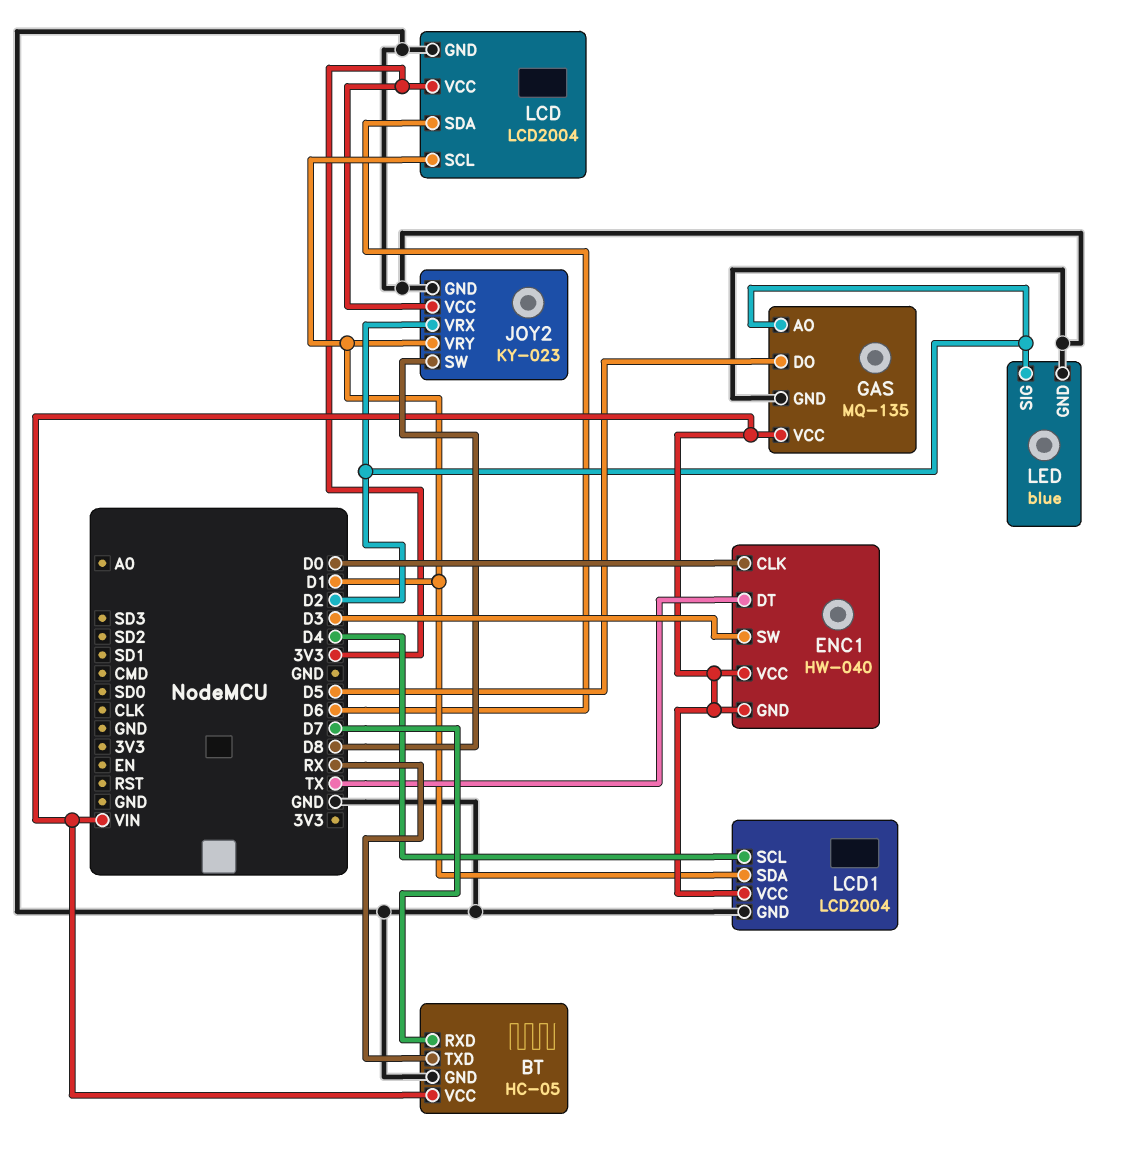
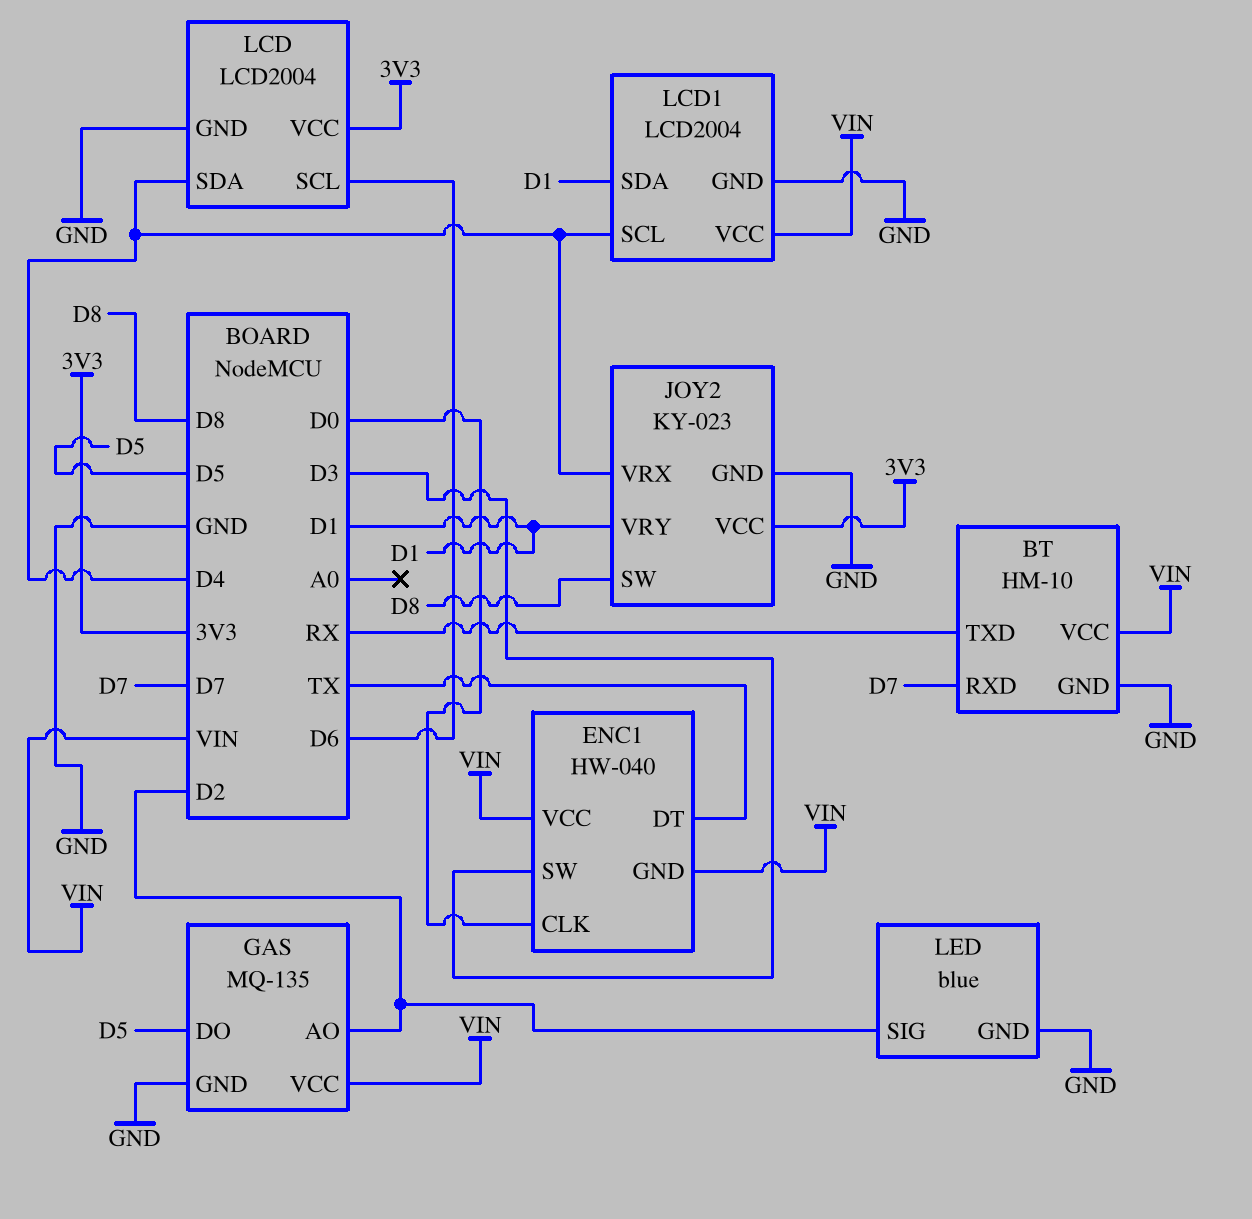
BT: HC-05 -> HM-10
JOY2 pin VRX: D2 -> D4
LCD pin SCL: D1 -> D6
LCD pin SDA: D6 -> D4

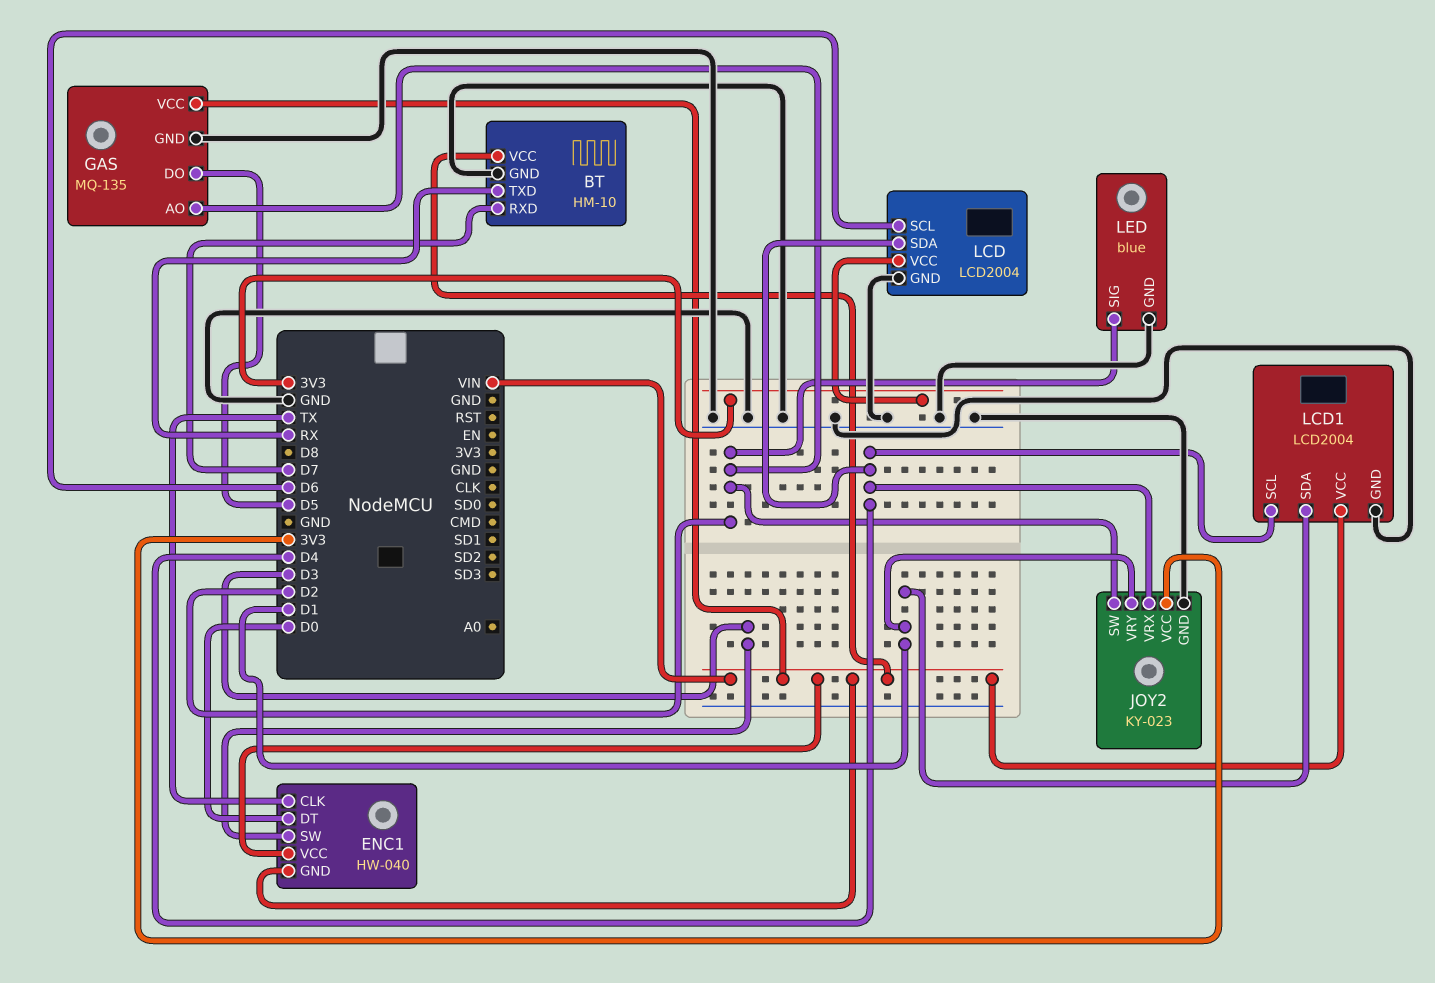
ENC1 pin CLK: D0 -> TX
ENC1 pin DT: TX -> D0
JOY2 pin SW: D8 -> D2

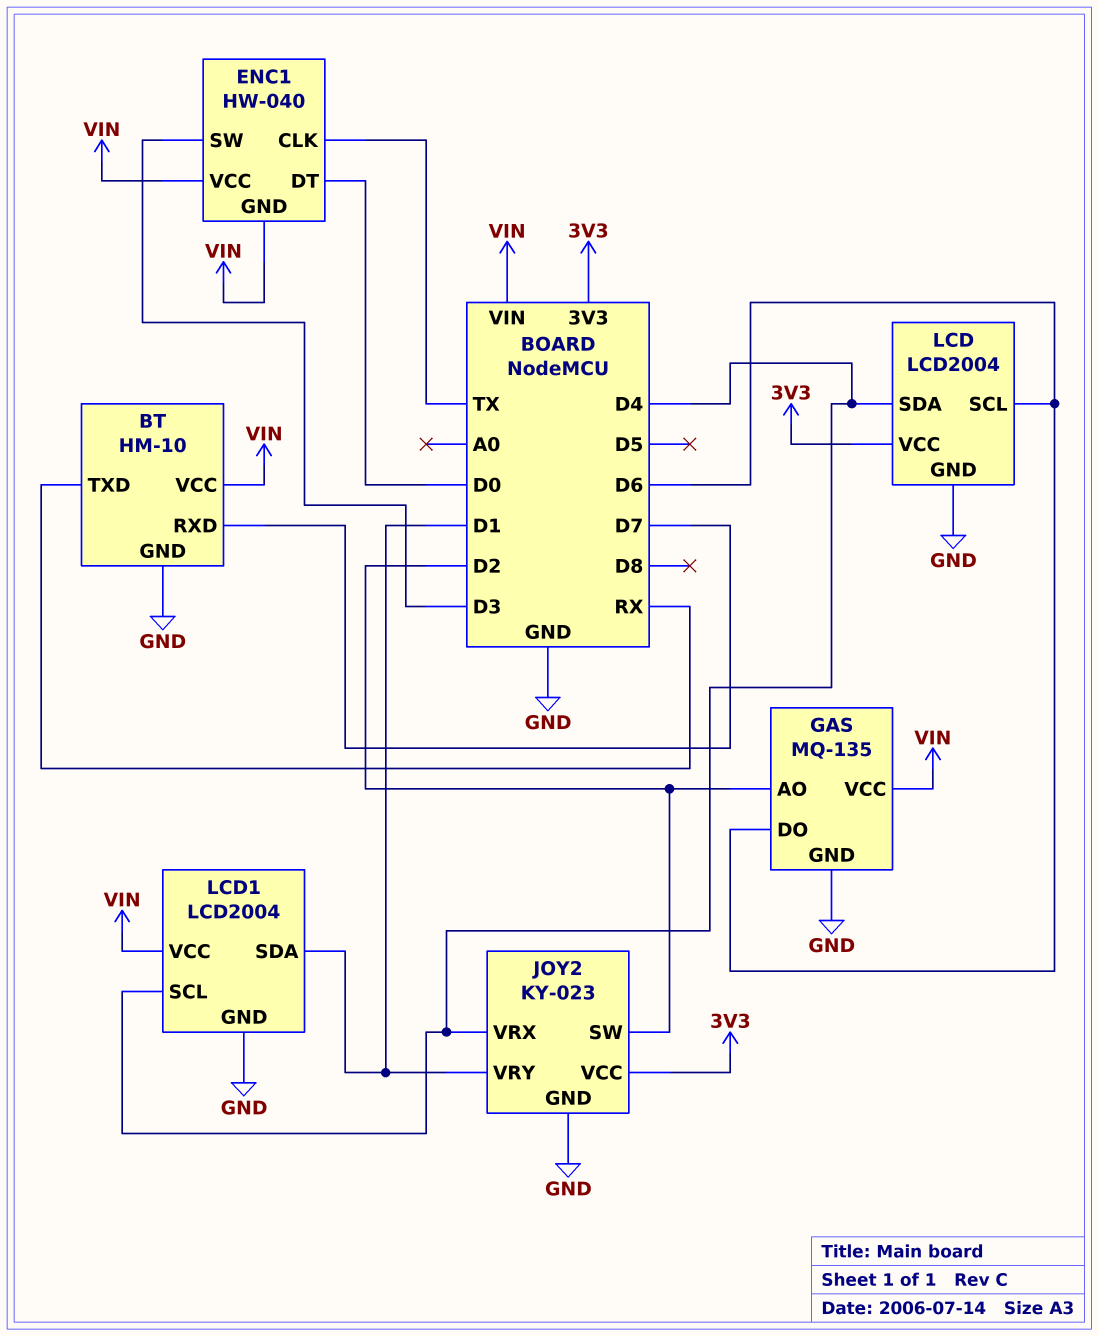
GAS pin DO: D5 -> D6
LED: blue -> none
LED pin GND: GND -> none
LED pin SIG: D2 -> none

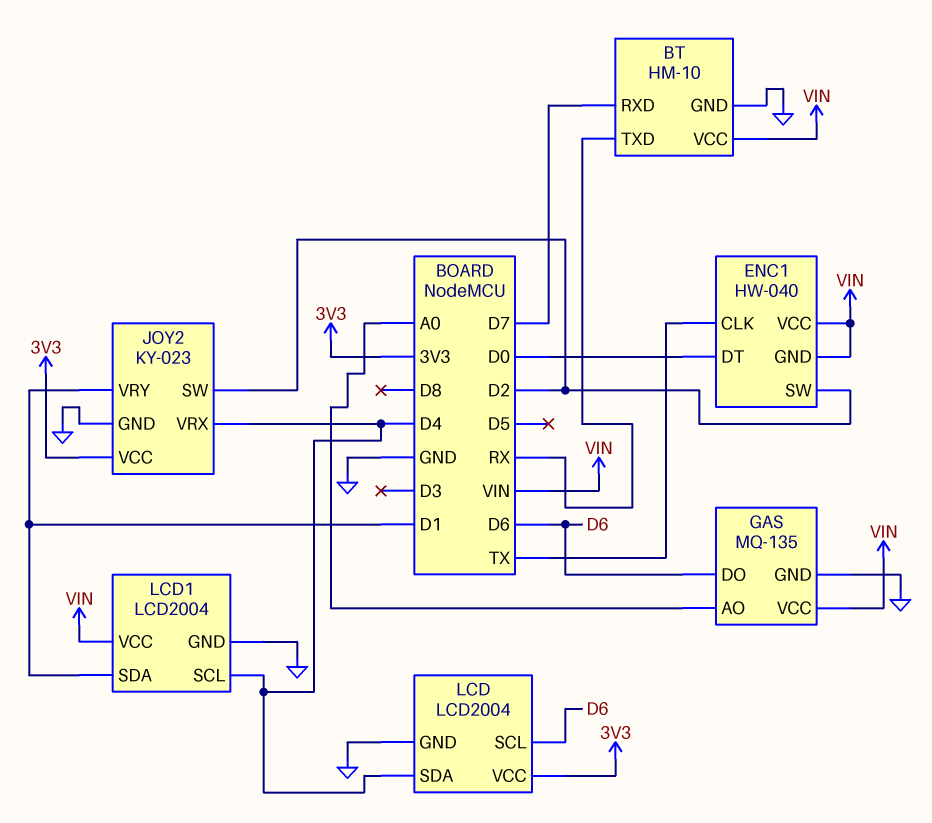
ENC1 pin SW: D3 -> D2
GAS pin AO: D2 -> A0

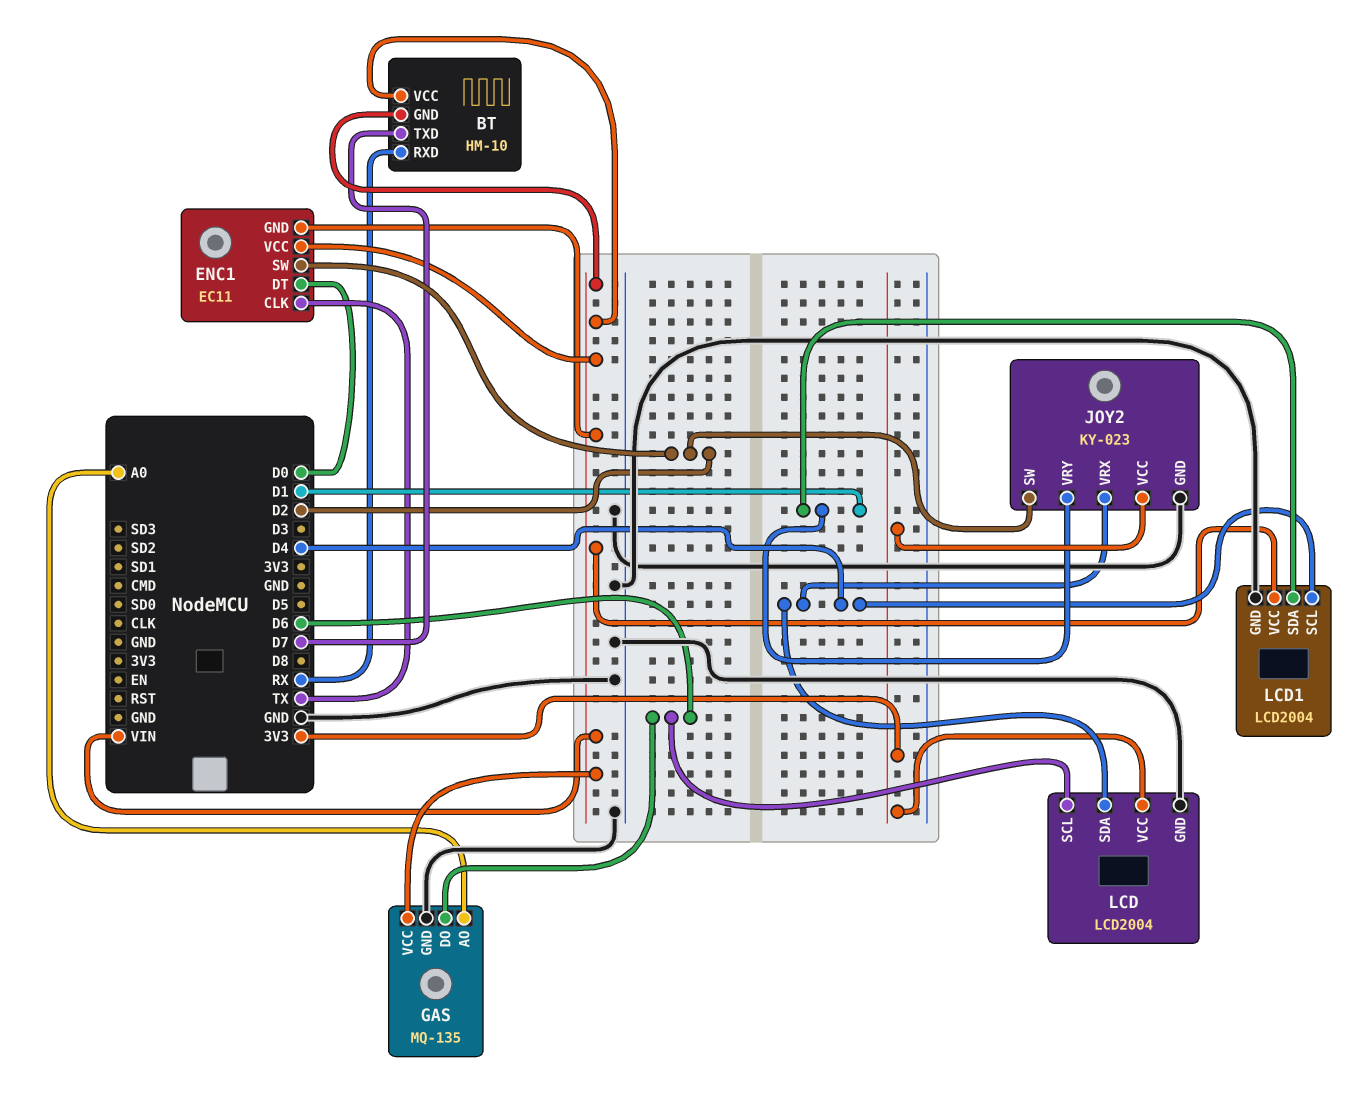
BT pin GND: GND -> VIN
BT pin RXD: D7 -> RX
BT pin TXD: RX -> D7
ENC1: HW-040 -> EC11

